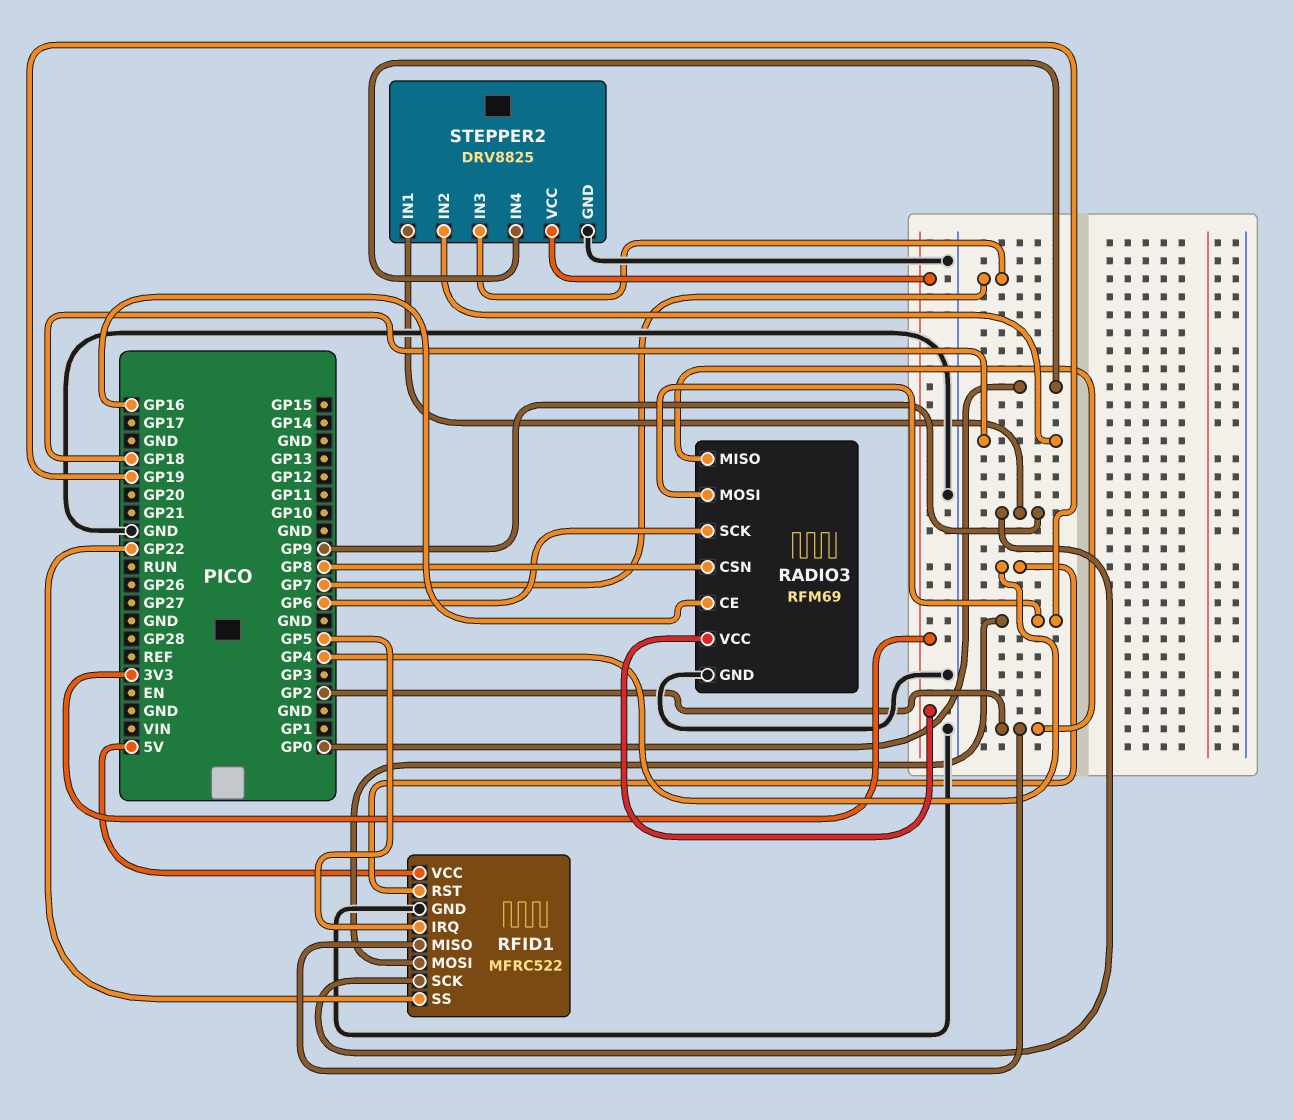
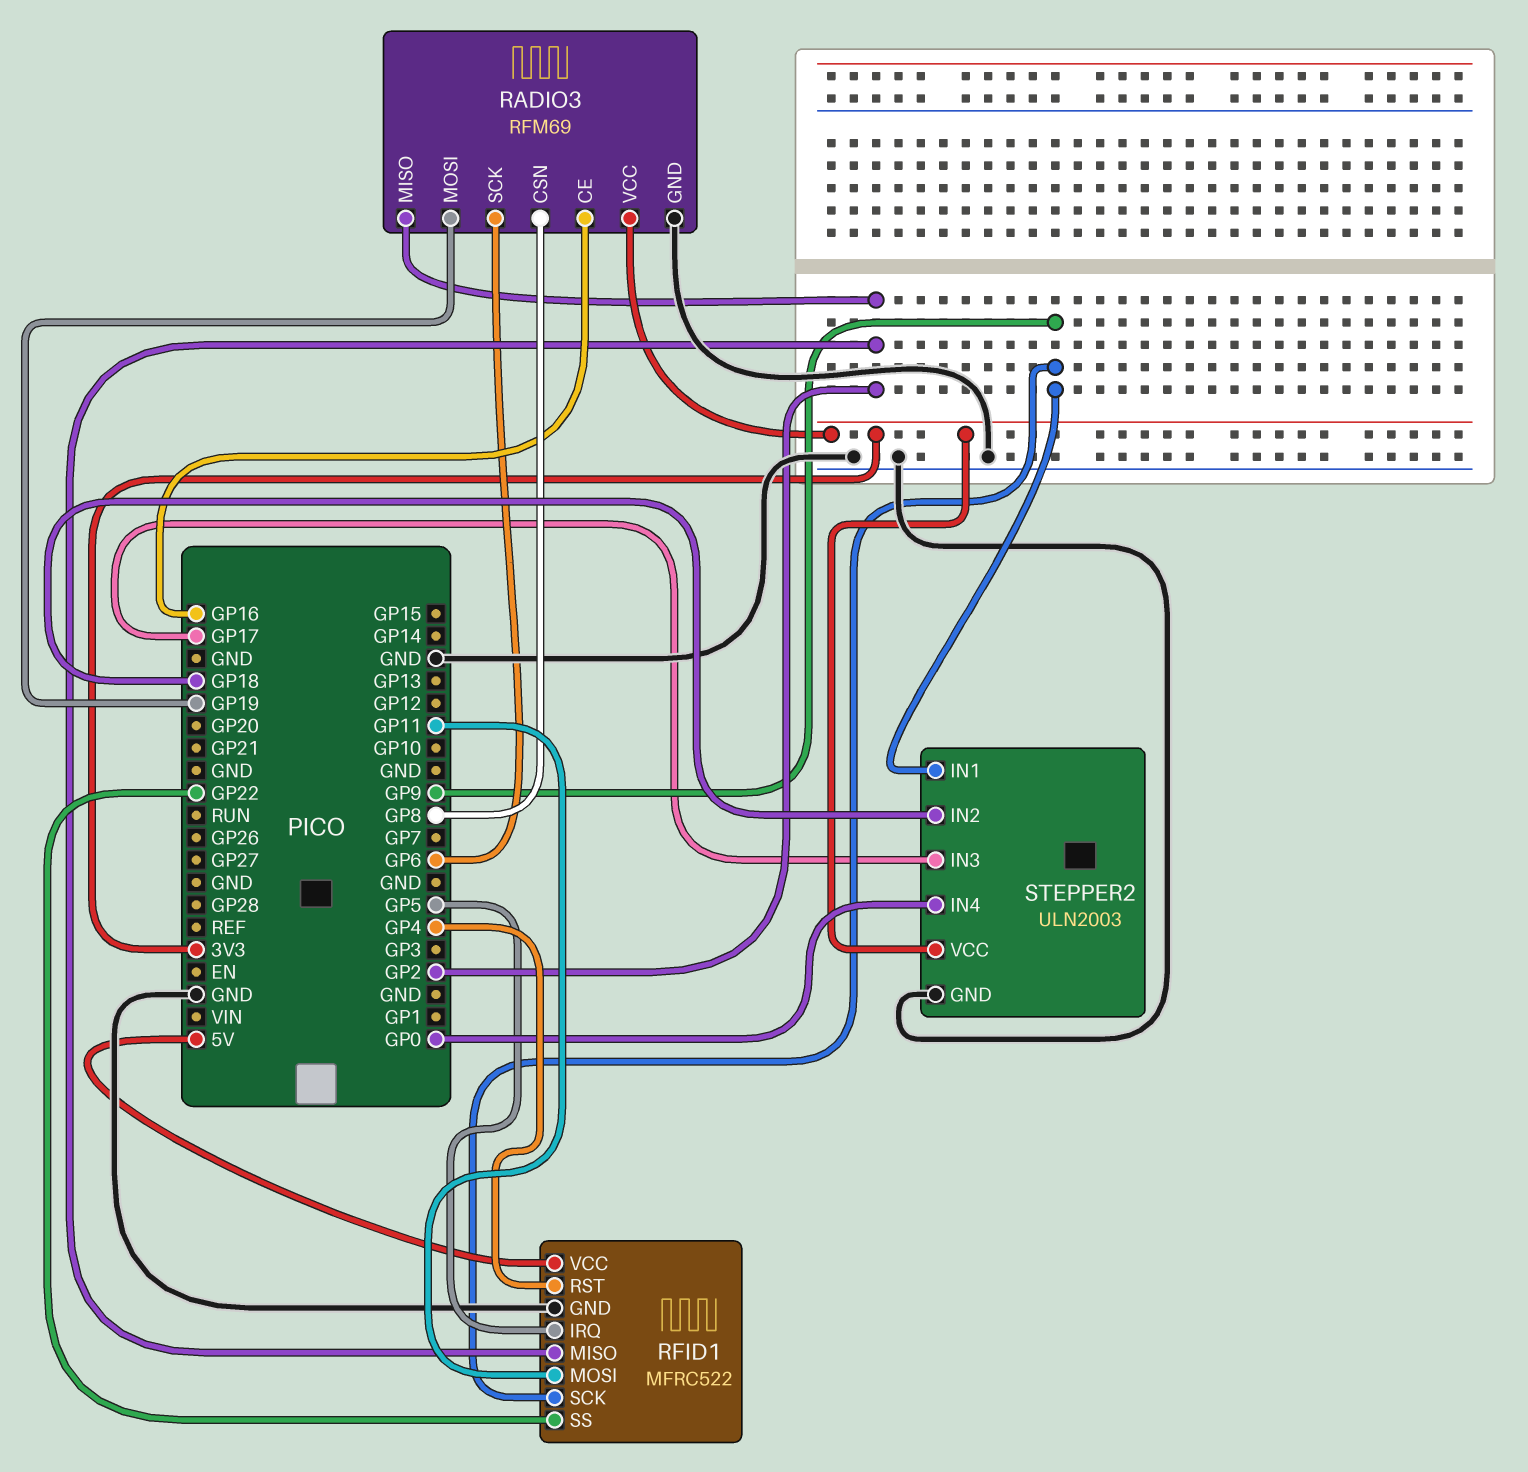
RFID1 pin MOSI: GP19 -> GP11
STEPPER2: DRV8825 -> ULN2003
STEPPER2 pin IN3: GP7 -> GP17

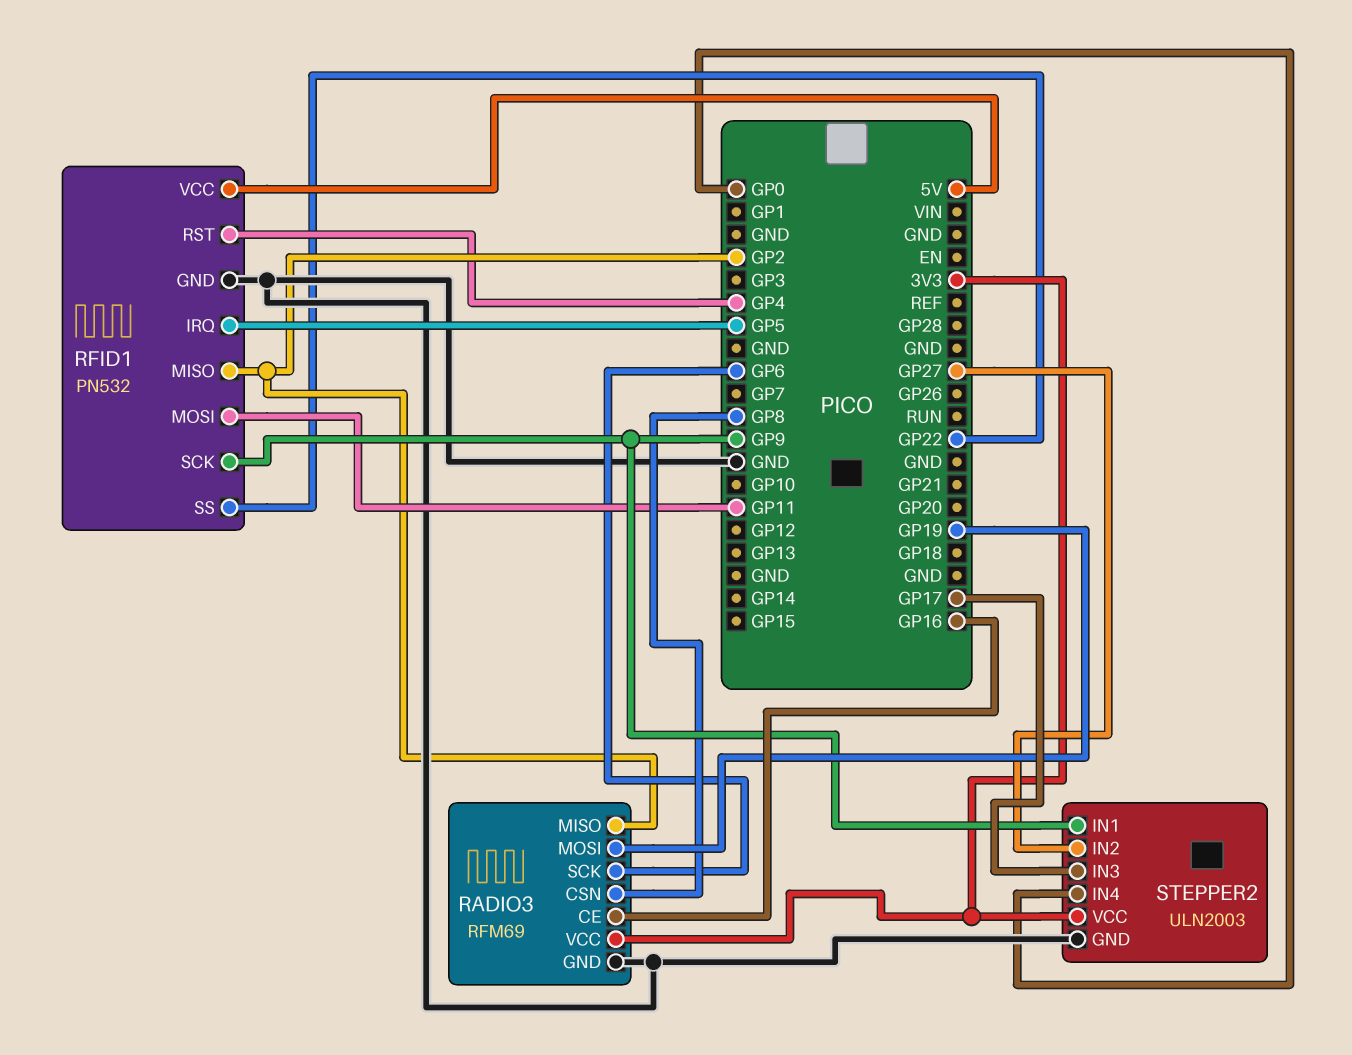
RFID1: MFRC522 -> PN532
STEPPER2 pin IN2: GP18 -> GP27

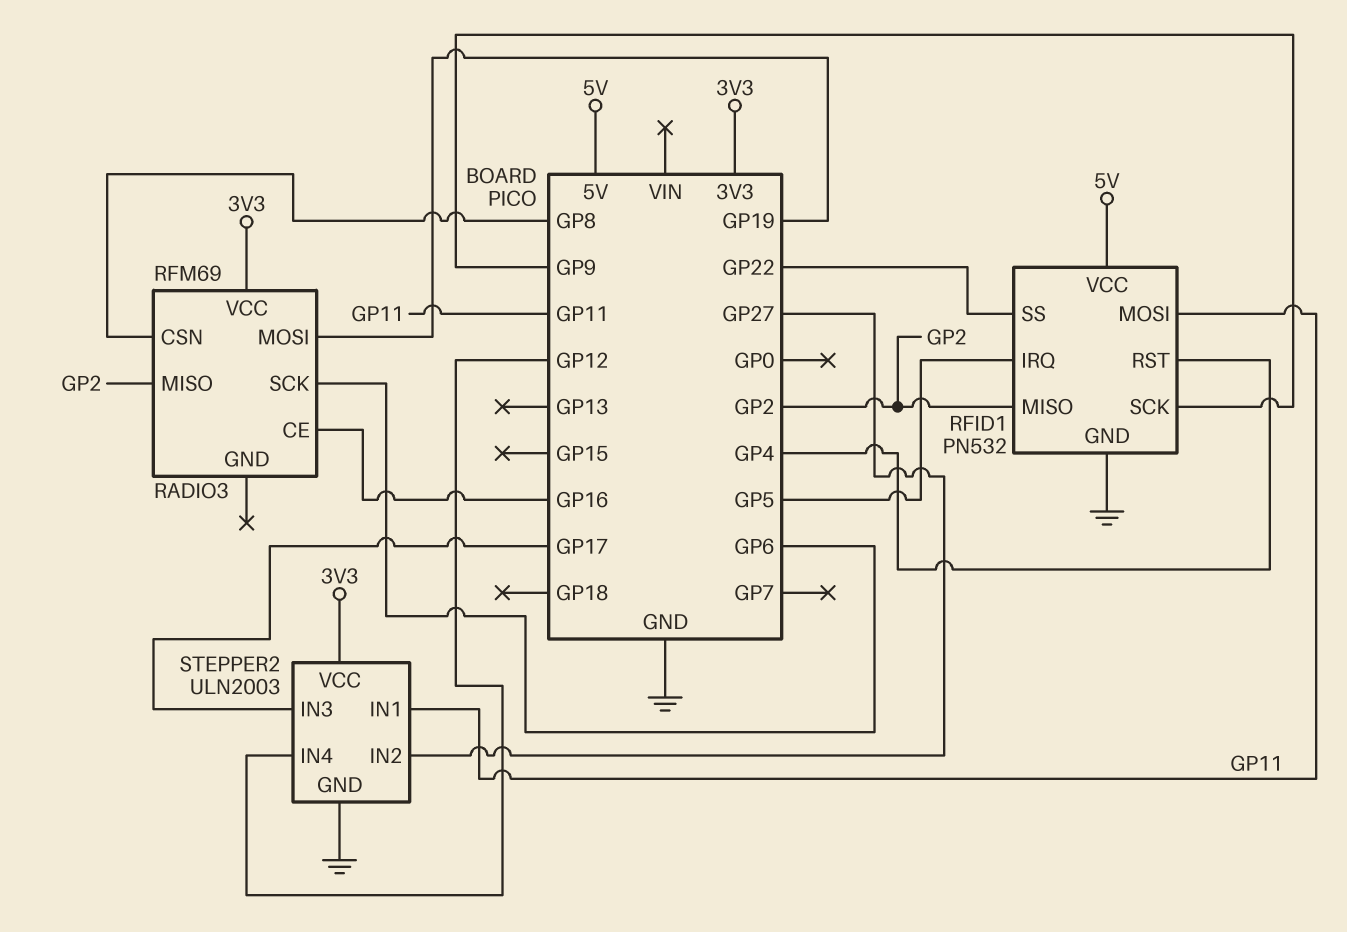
RADIO3 pin GND: GND -> none
STEPPER2 pin IN1: GP9 -> GP11
STEPPER2 pin IN4: GP0 -> GP12

